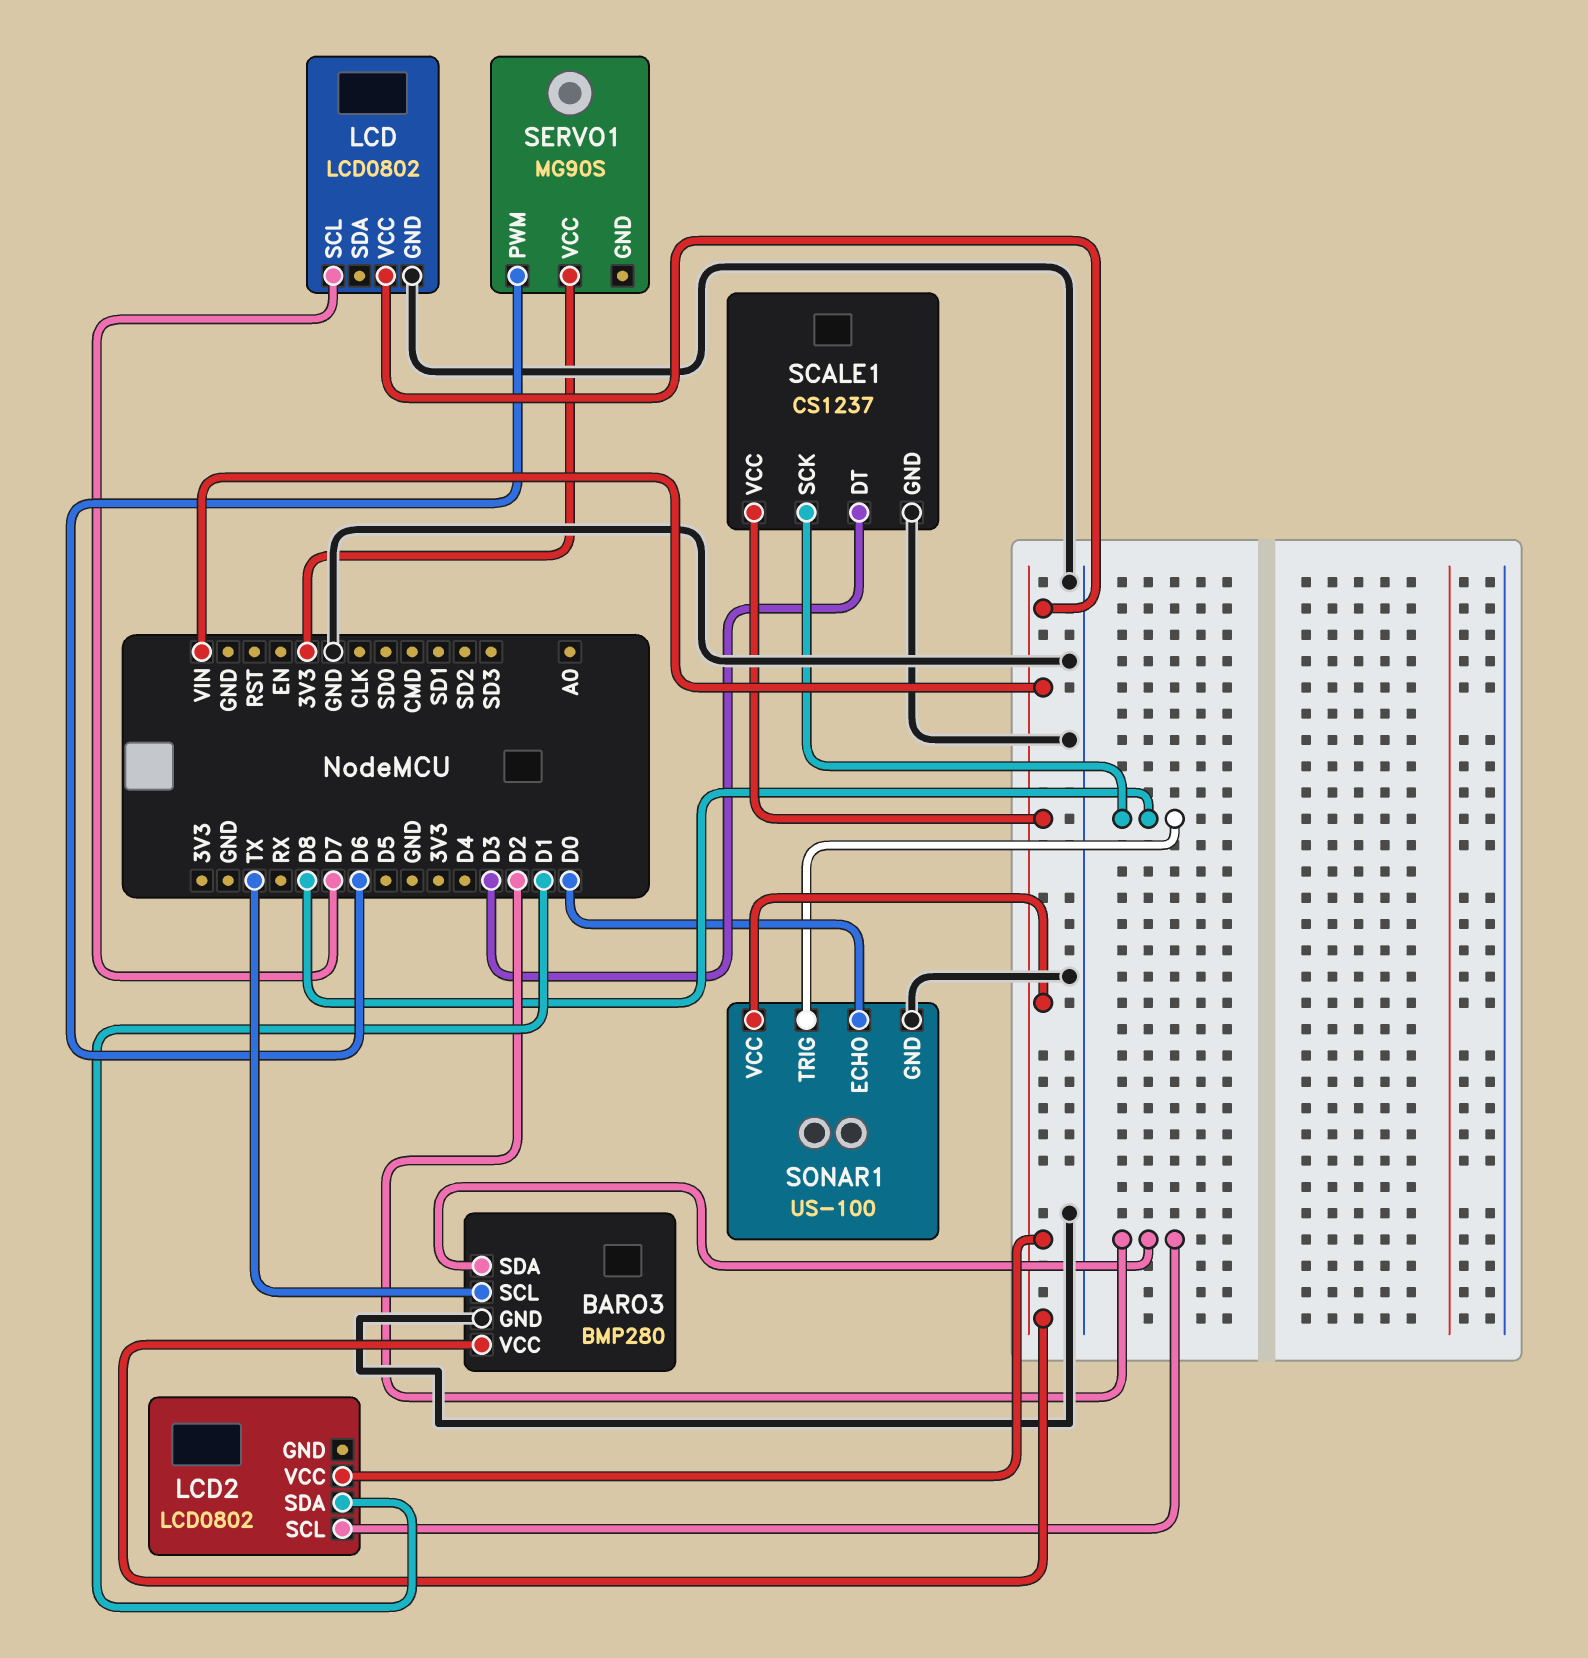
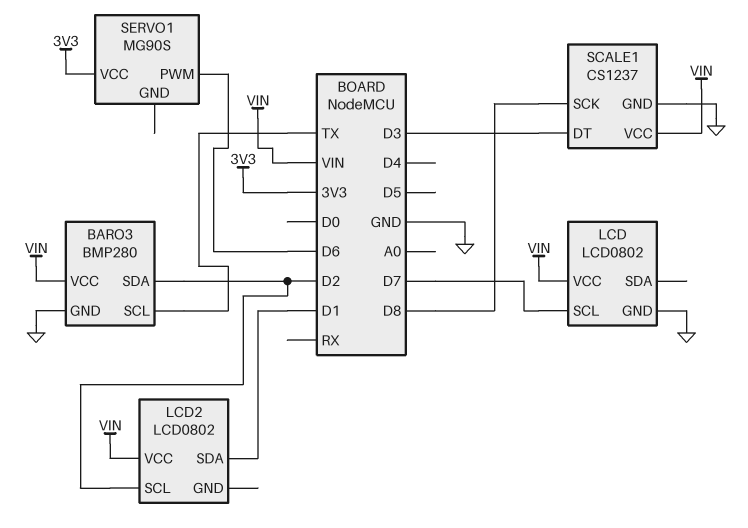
SONAR1: US-100 -> none
SONAR1 pin ECHO: D0 -> none
SONAR1 pin GND: GND -> none
SONAR1 pin TRIG: D8 -> none
SONAR1 pin VCC: VIN -> none

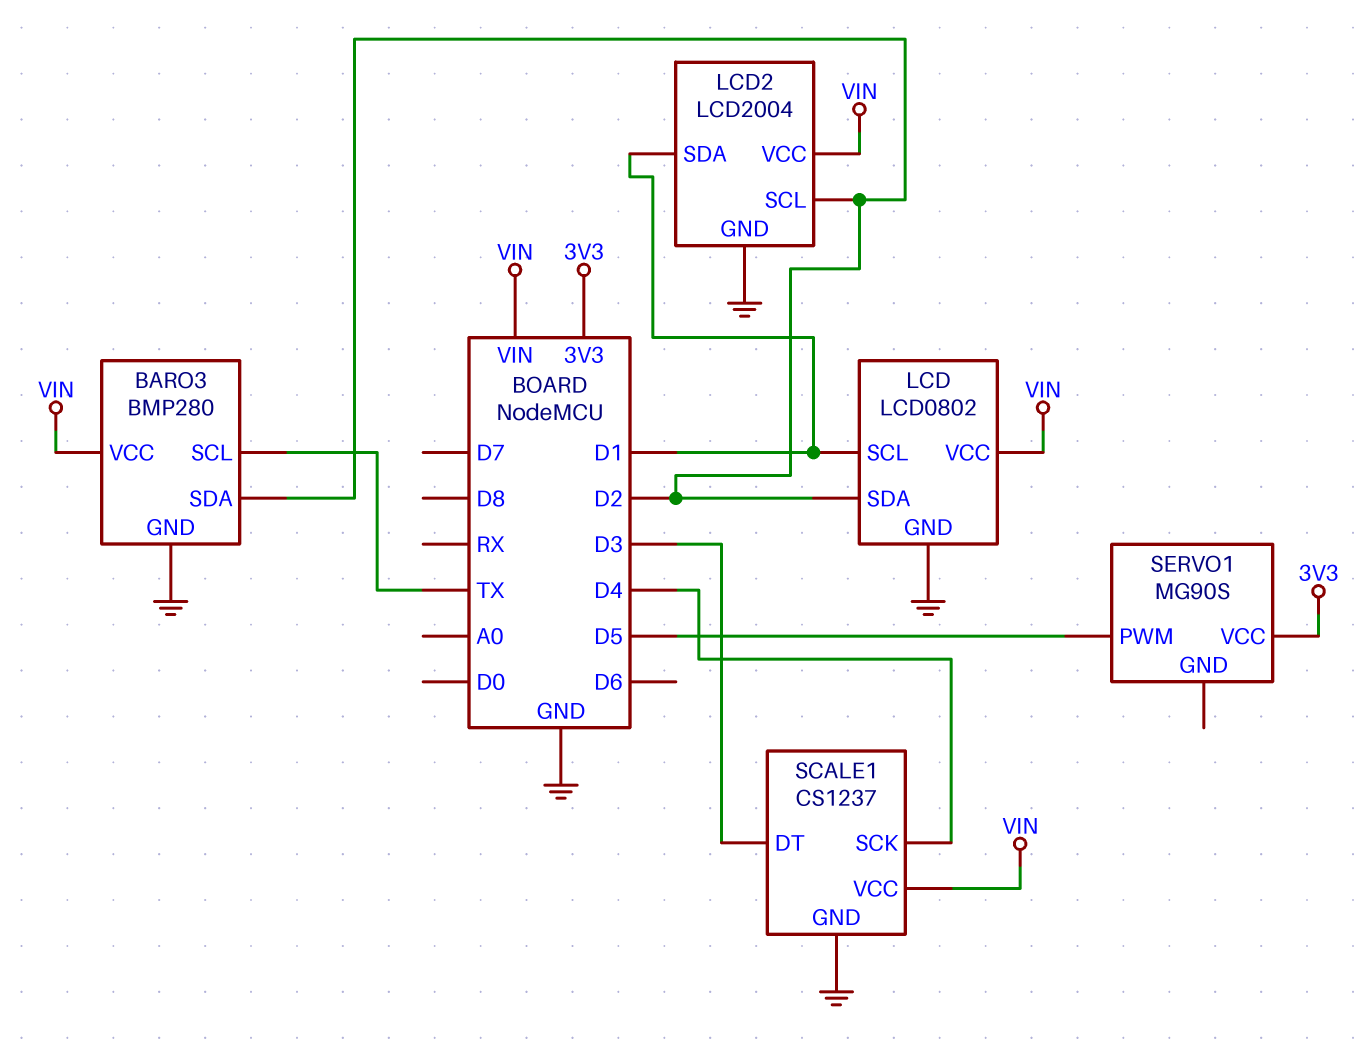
LCD pin SCL: D7 -> D1
LCD pin SDA: none -> D2
LCD2: LCD0802 -> LCD2004
LCD2 pin GND: none -> GND
SCALE1 pin SCK: D8 -> D4
SERVO1 pin PWM: D6 -> D5

